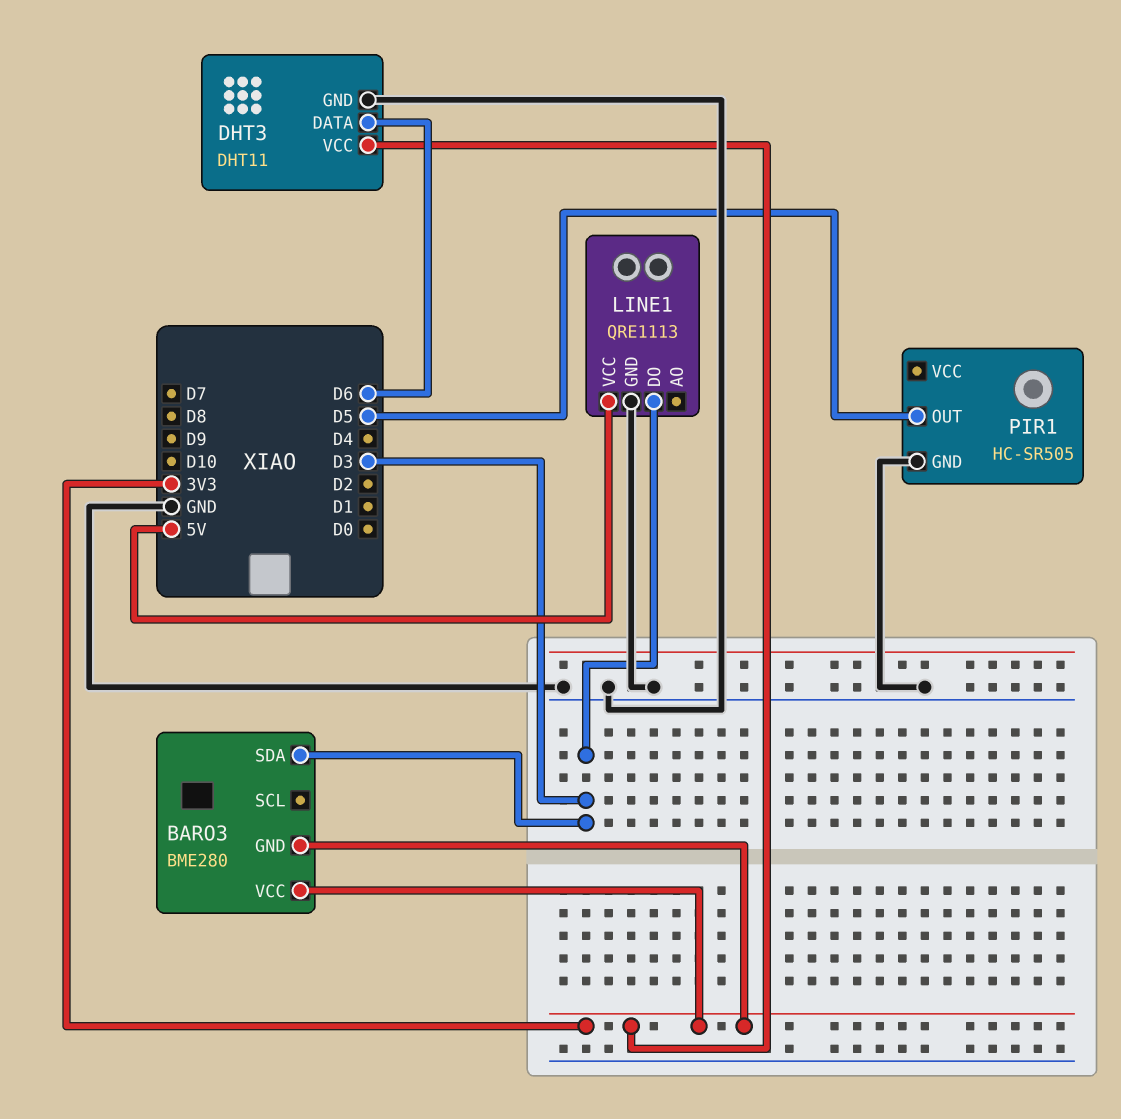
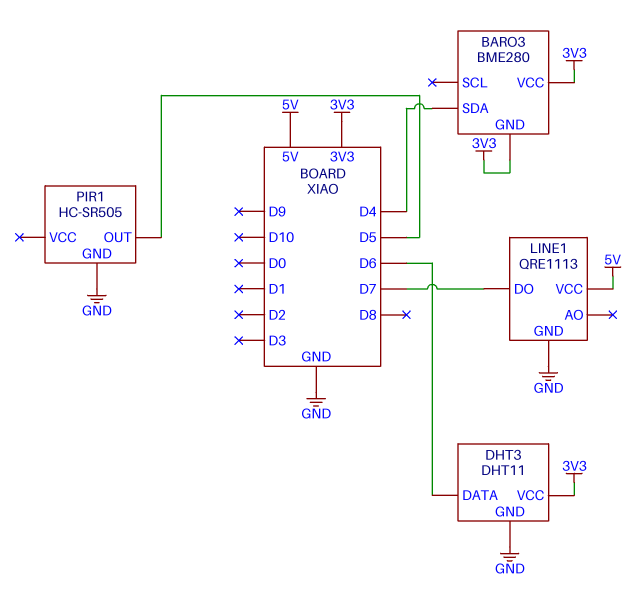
BARO3 pin SDA: D3 -> D4
LINE1 pin DO: D3 -> D7

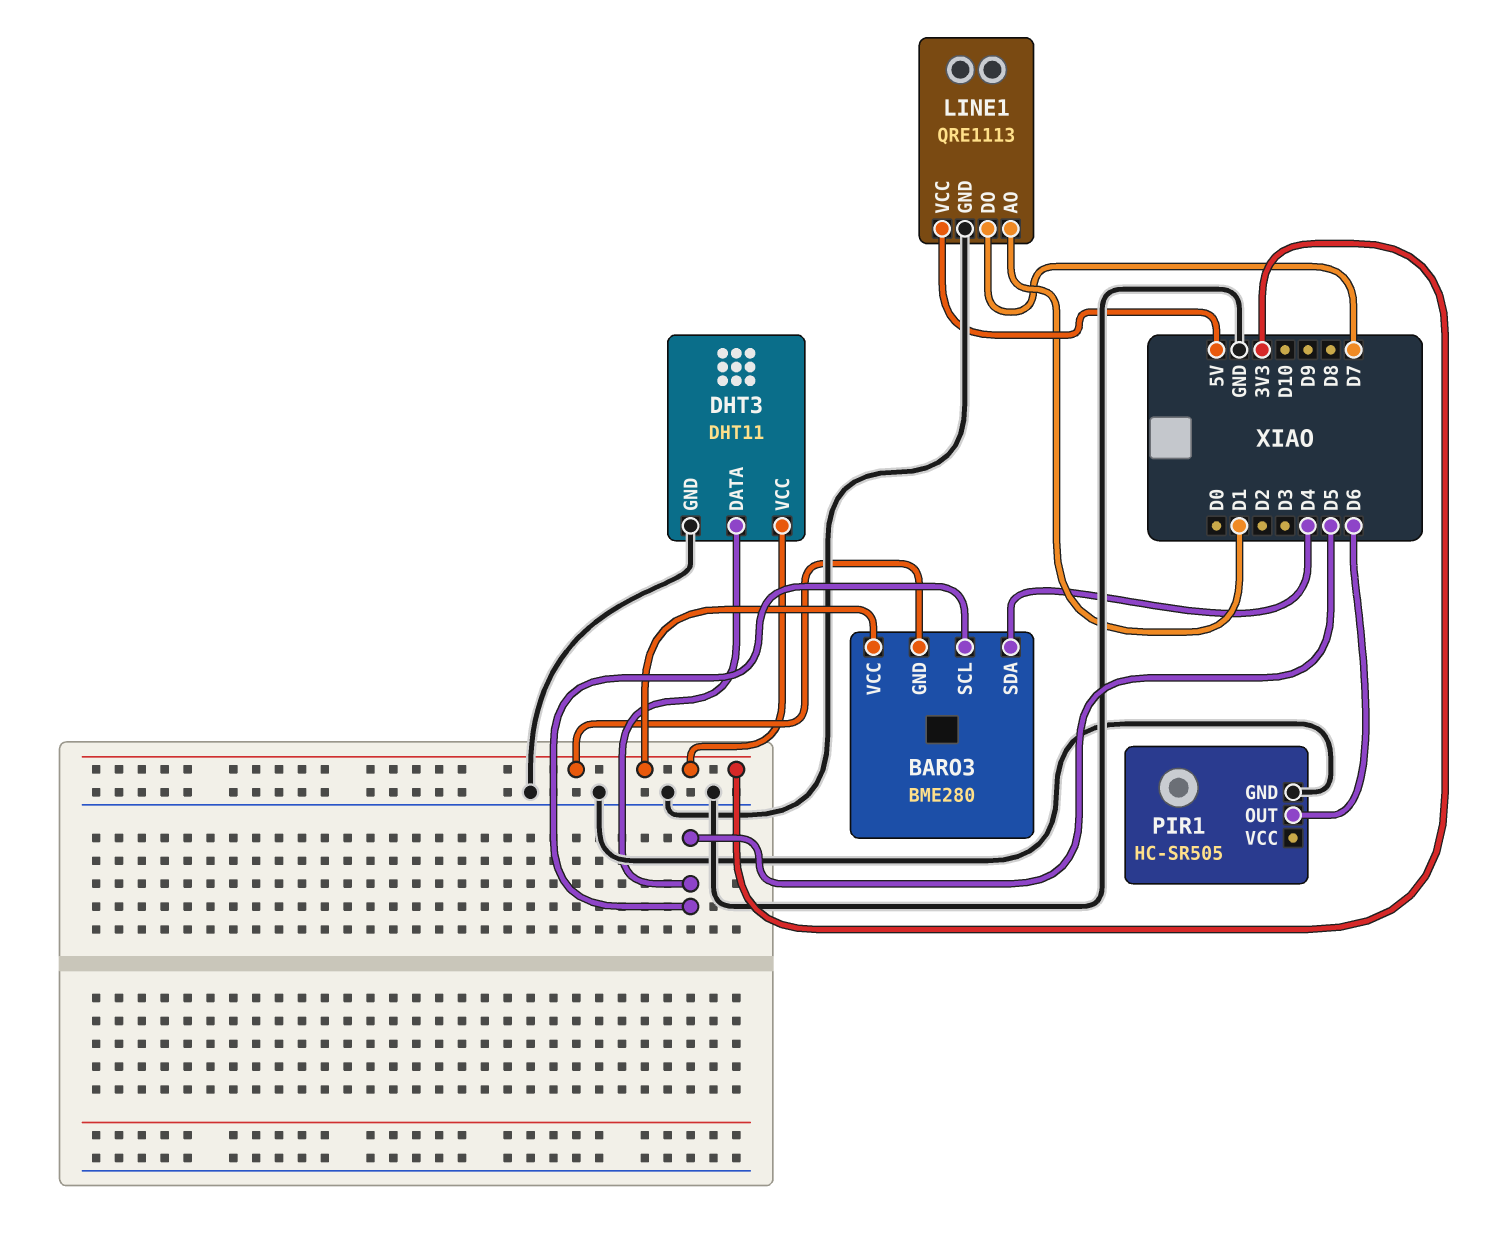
BARO3 pin SCL: none -> D5
DHT3 pin DATA: D6 -> D5
LINE1 pin AO: none -> D1
PIR1 pin OUT: D5 -> D6

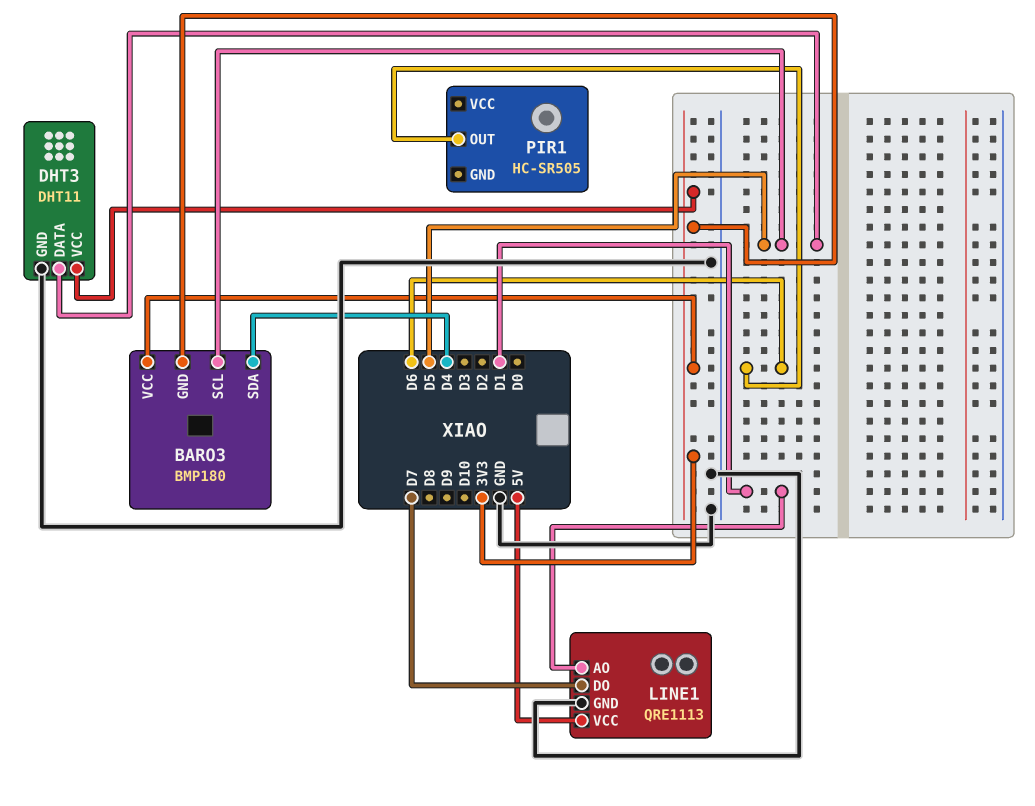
BARO3: BME280 -> BMP180
PIR1 pin GND: GND -> none

